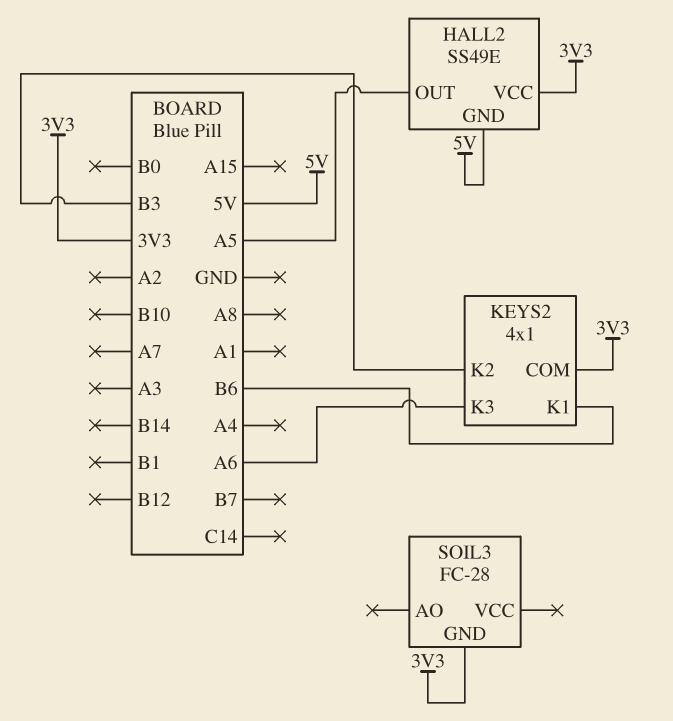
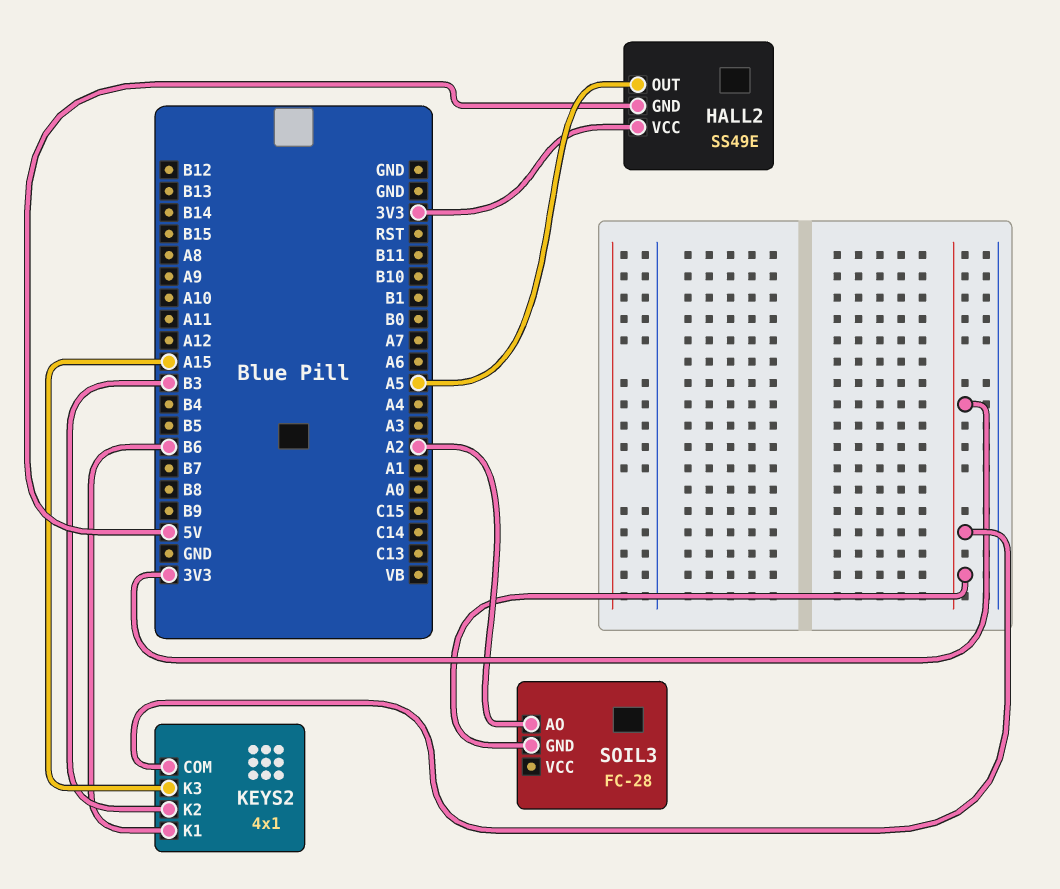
KEYS2 pin K3: A6 -> A15
SOIL3 pin AO: none -> A2

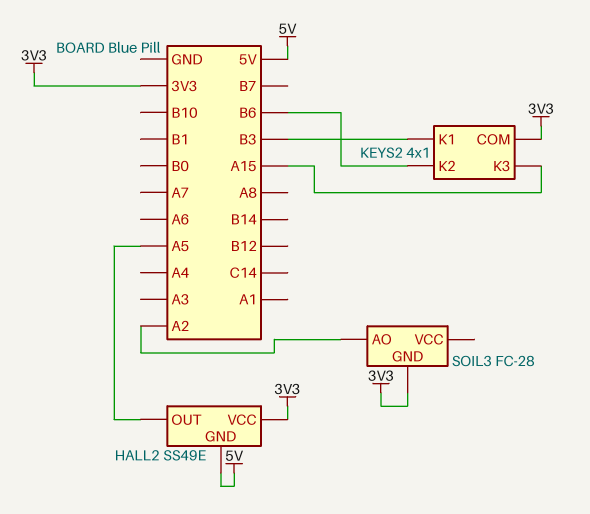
KEYS2 pin K1: B6 -> B3
KEYS2 pin K2: B3 -> B6

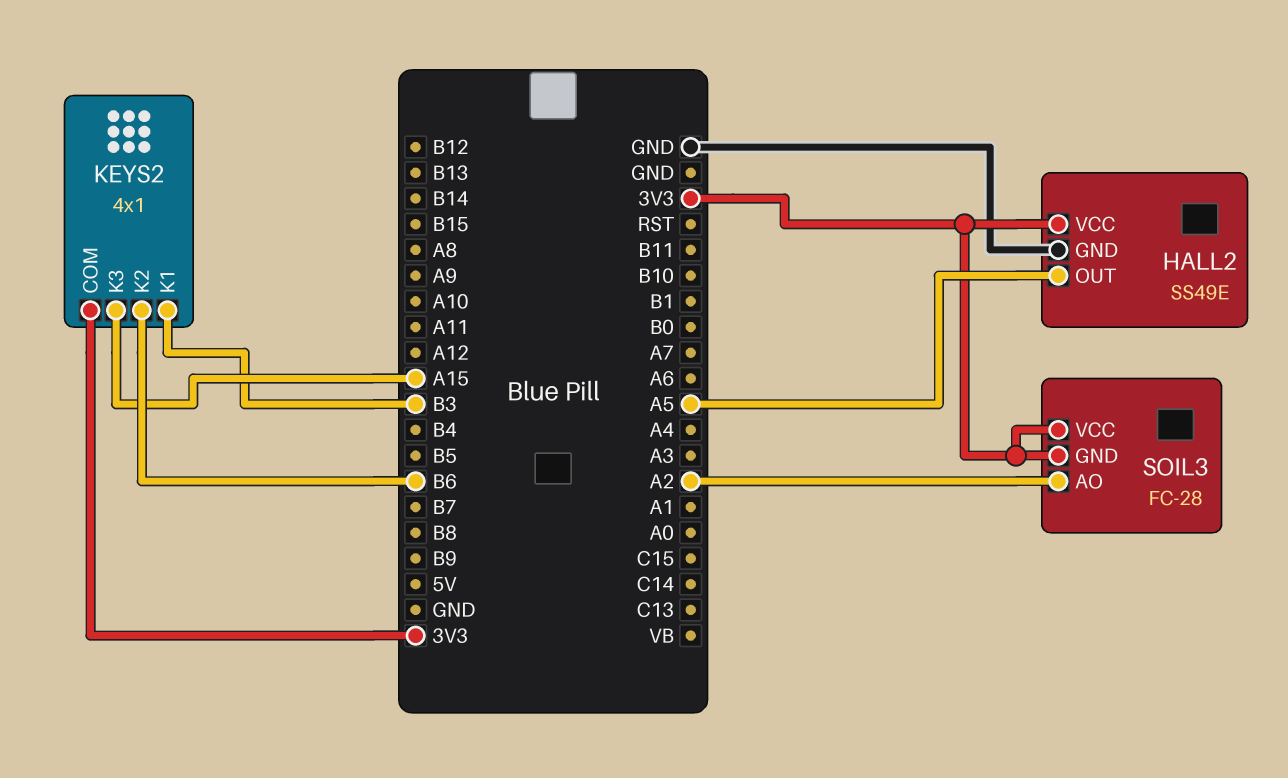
HALL2 pin GND: 5V -> GND
SOIL3 pin VCC: none -> 3V3

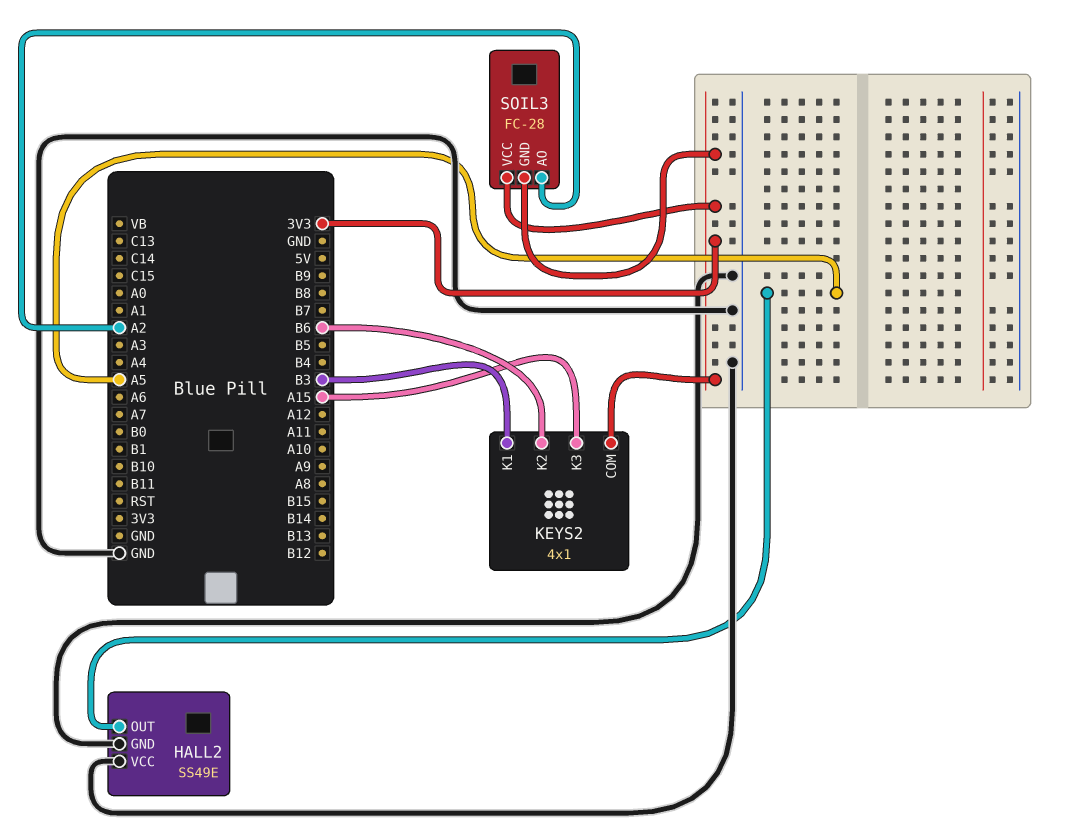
HALL2 pin VCC: 3V3 -> GND

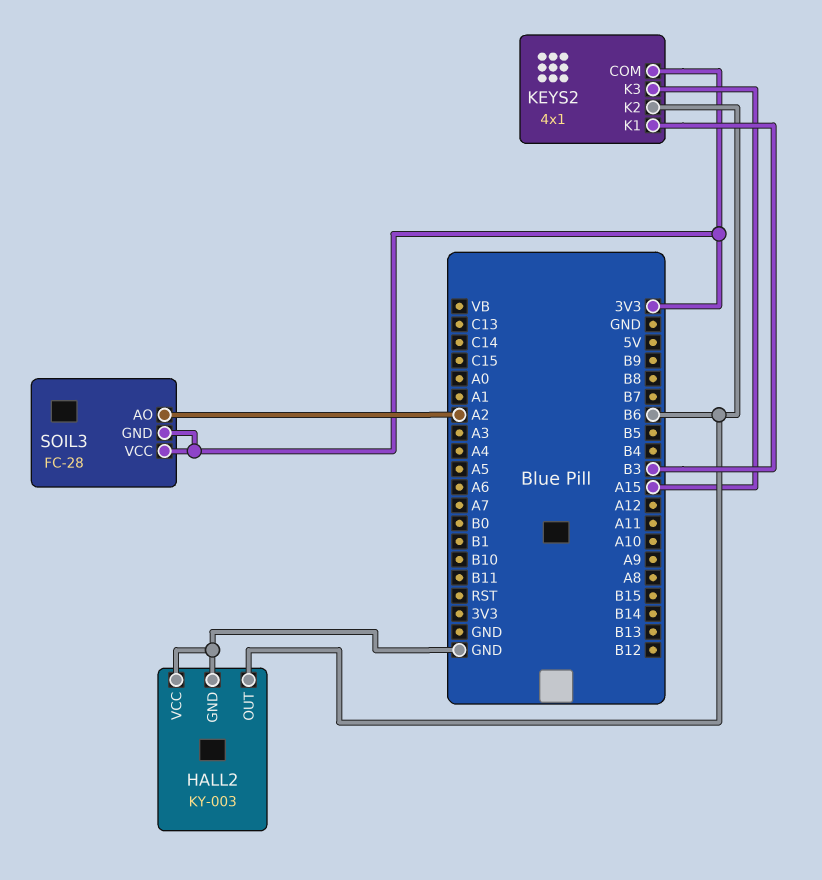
HALL2: SS49E -> KY-003
HALL2 pin OUT: A5 -> B6

